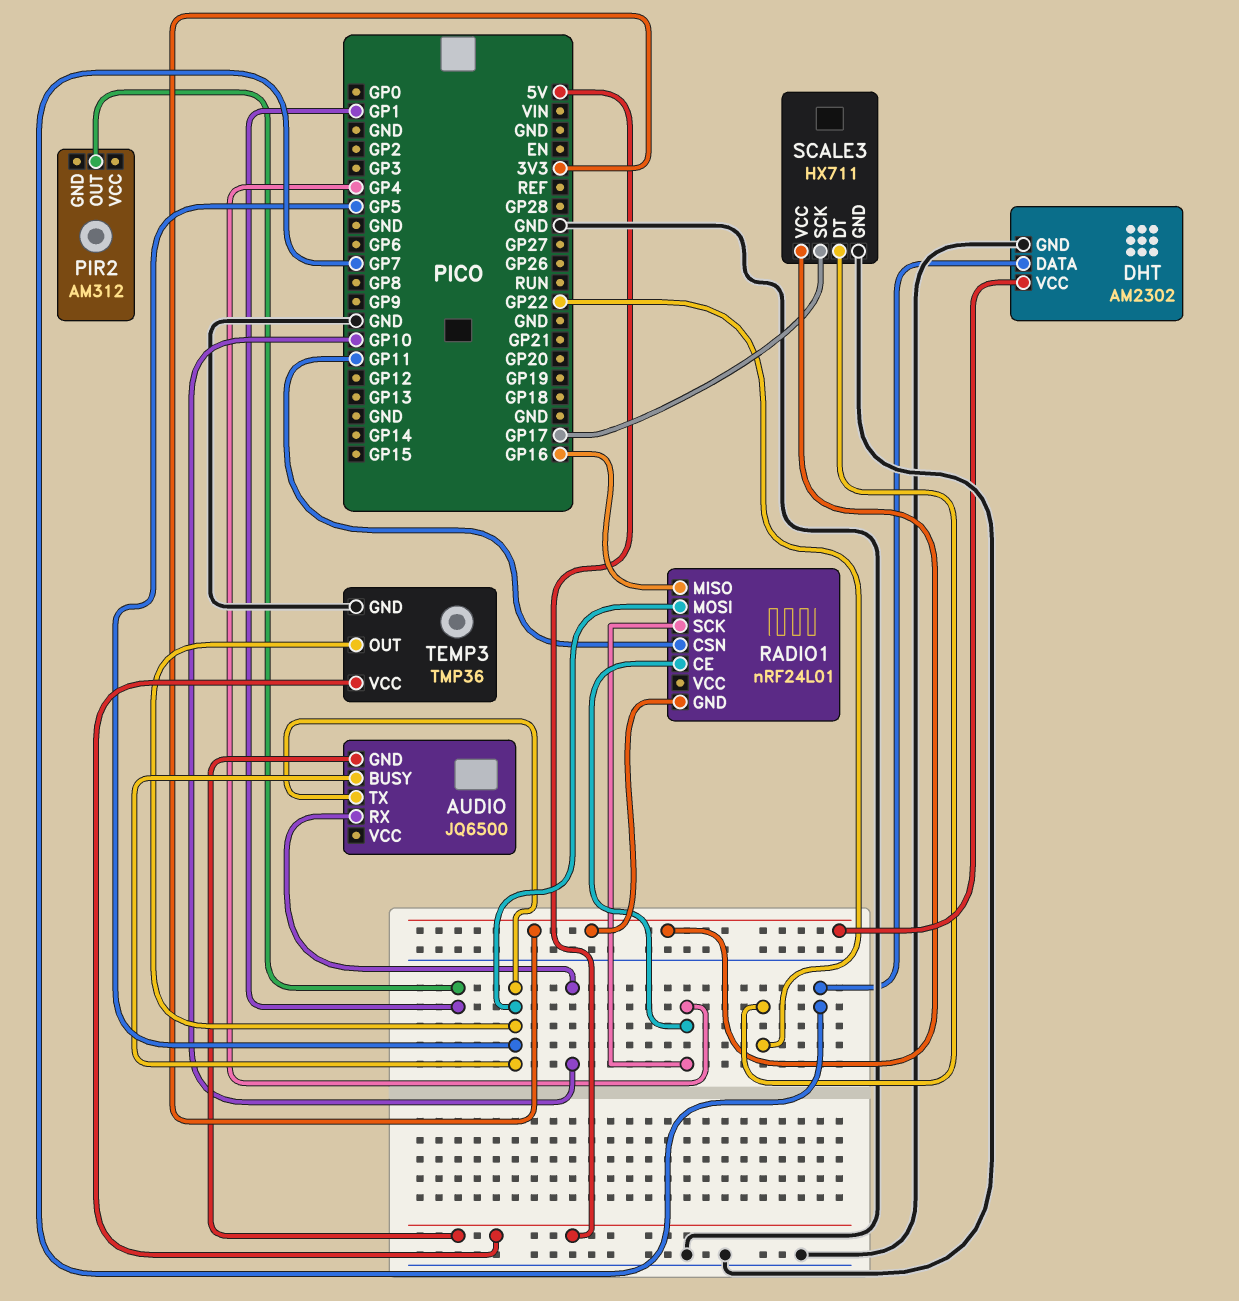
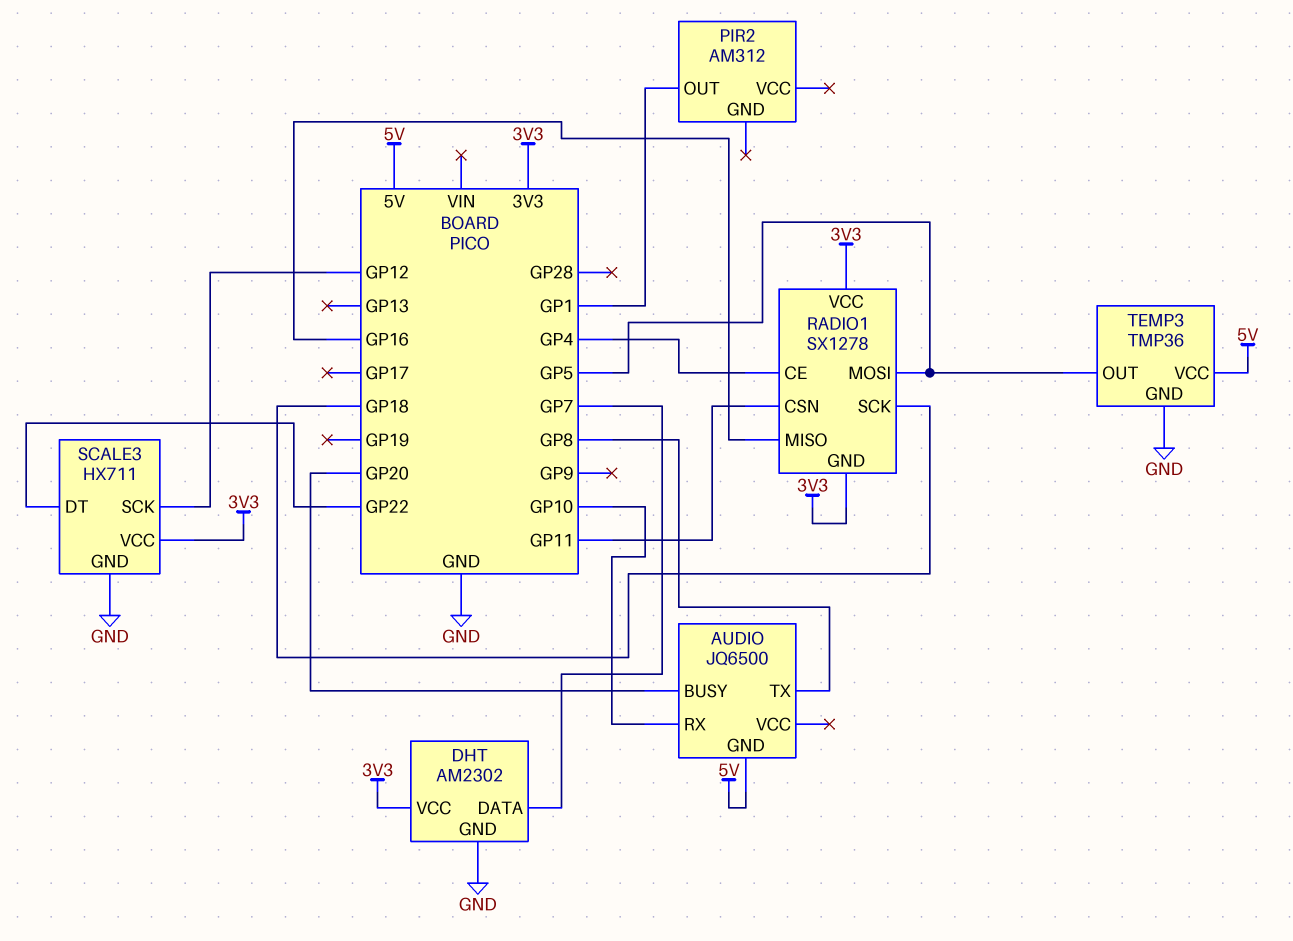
AUDIO pin BUSY: GP5 -> GP20
AUDIO pin TX: GP5 -> GP8
RADIO1: nRF24L01 -> SX1278
RADIO1 pin SCK: GP4 -> GP18
RADIO1 pin VCC: none -> 3V3
SCALE3 pin SCK: GP17 -> GP12

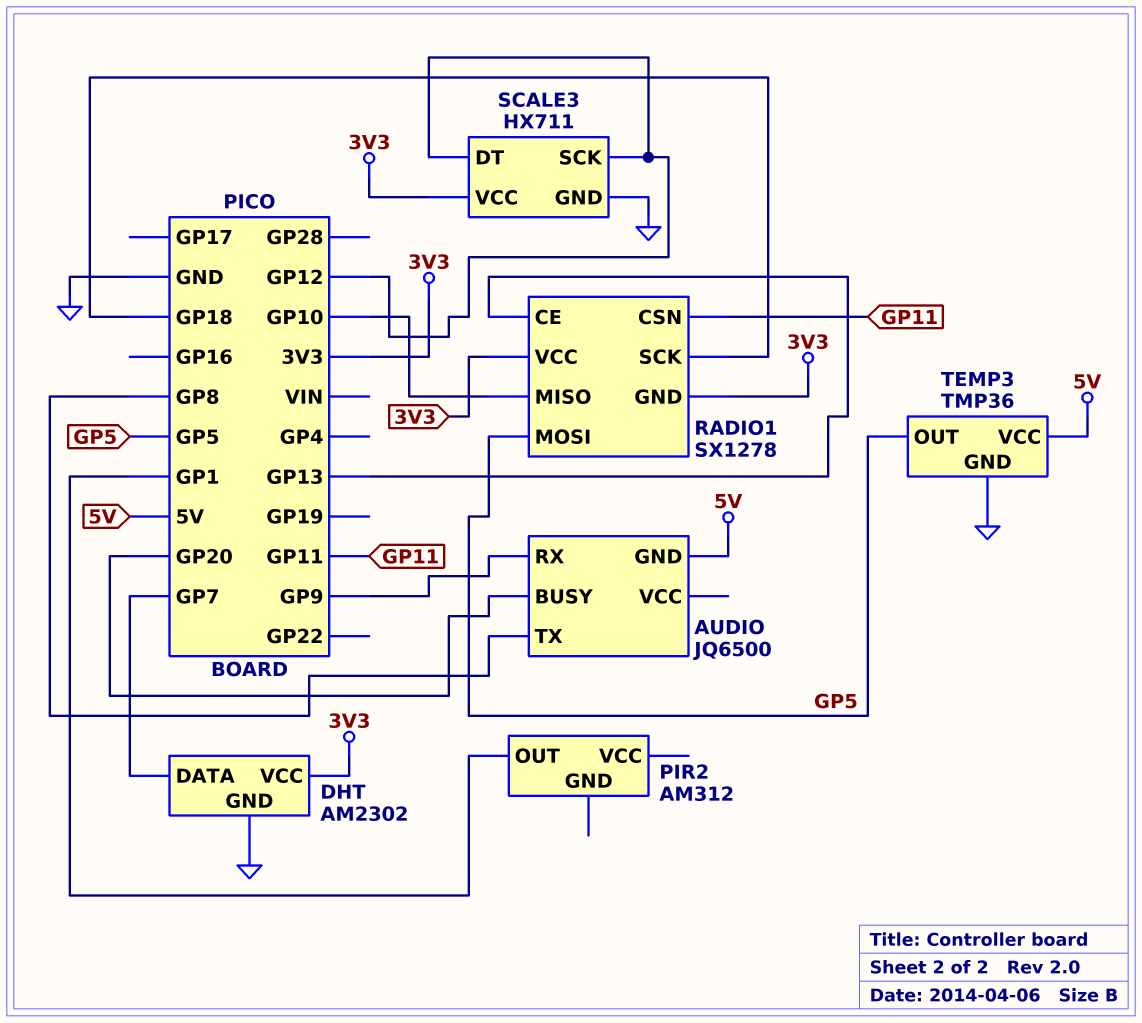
AUDIO pin RX: GP10 -> GP9
RADIO1 pin CE: GP4 -> GP13
RADIO1 pin MISO: GP16 -> GP10
SCALE3 pin DT: GP22 -> GP12

